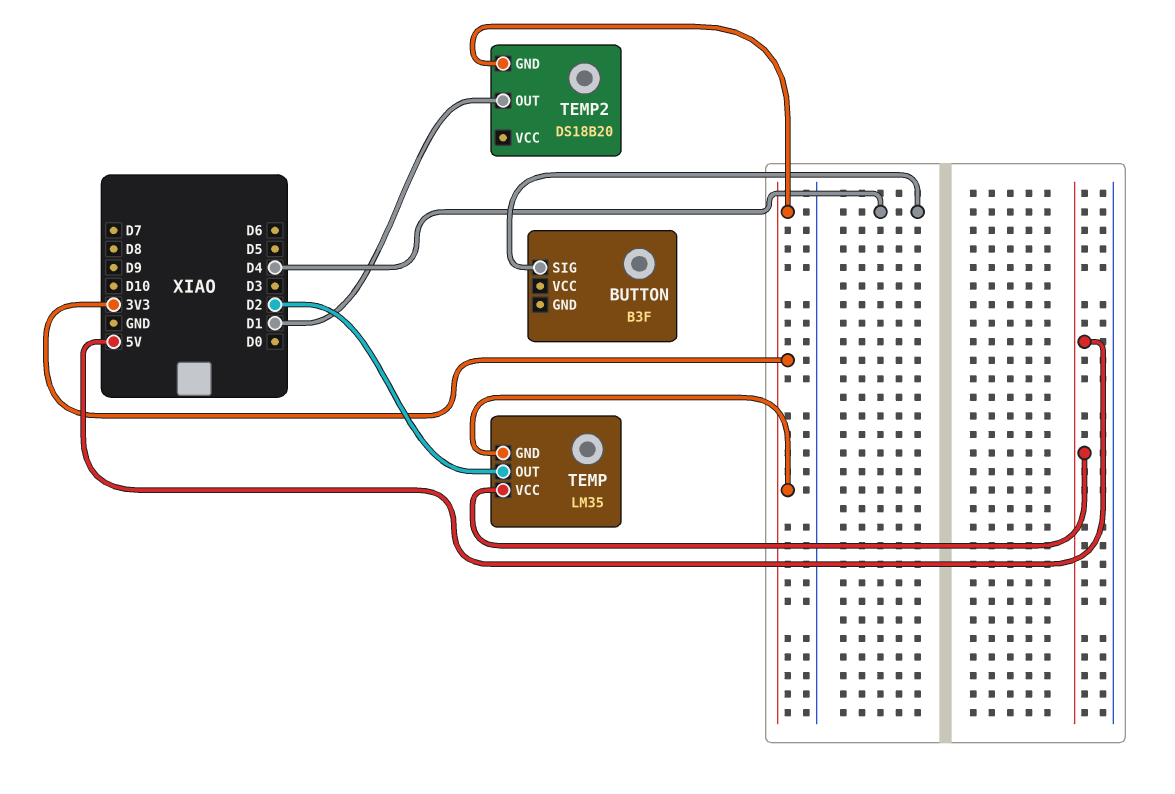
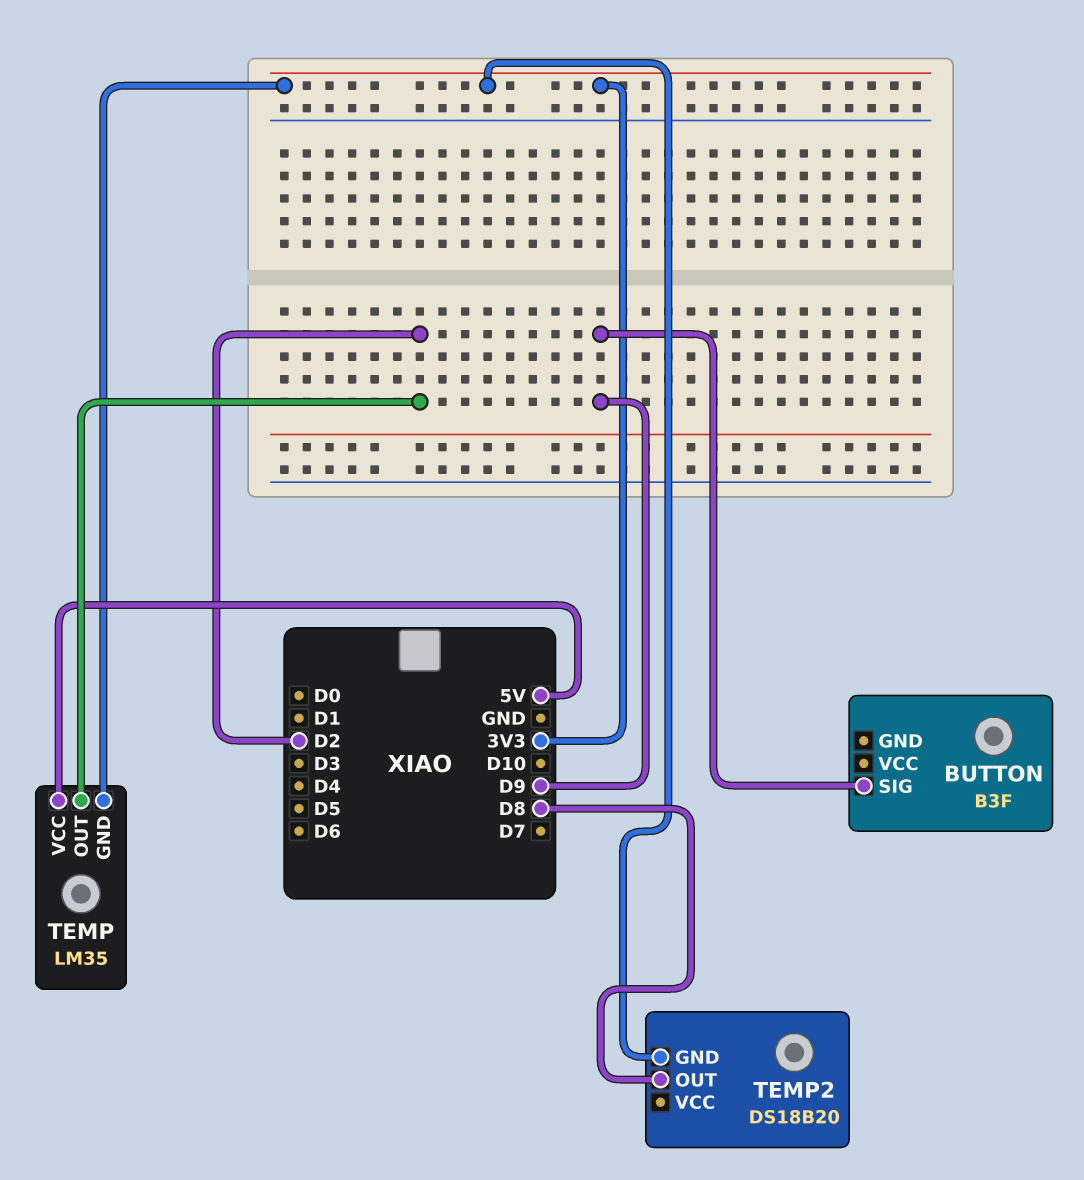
BUTTON pin SIG: D4 -> D9
TEMP2 pin OUT: D1 -> D8

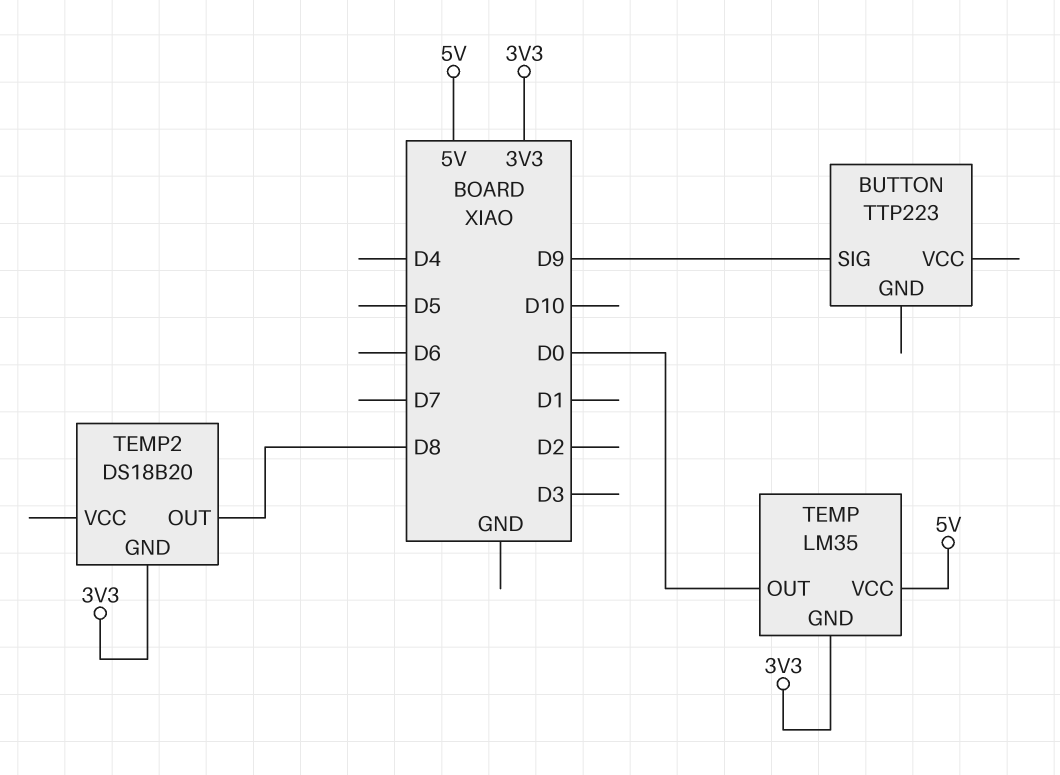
BUTTON: B3F -> TTP223
TEMP pin OUT: D2 -> D0

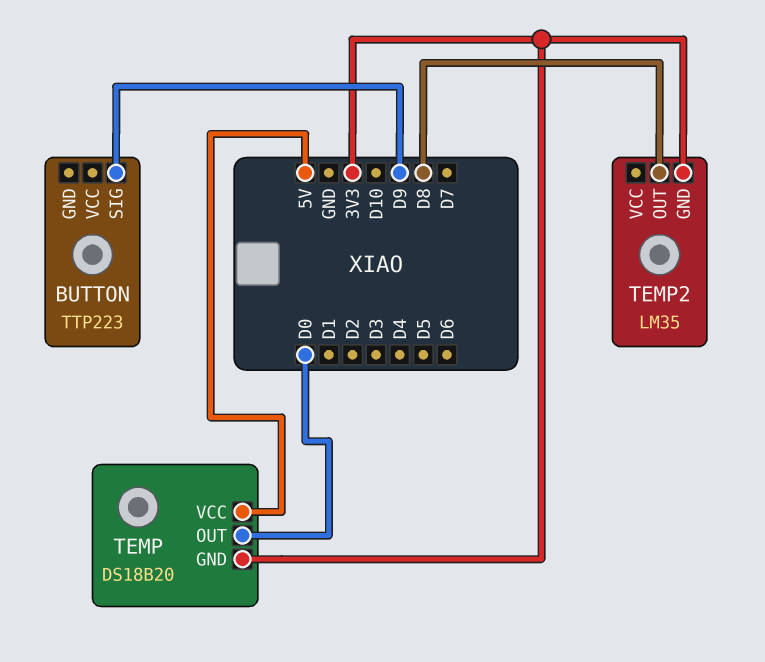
TEMP: LM35 -> DS18B20
TEMP2: DS18B20 -> LM35

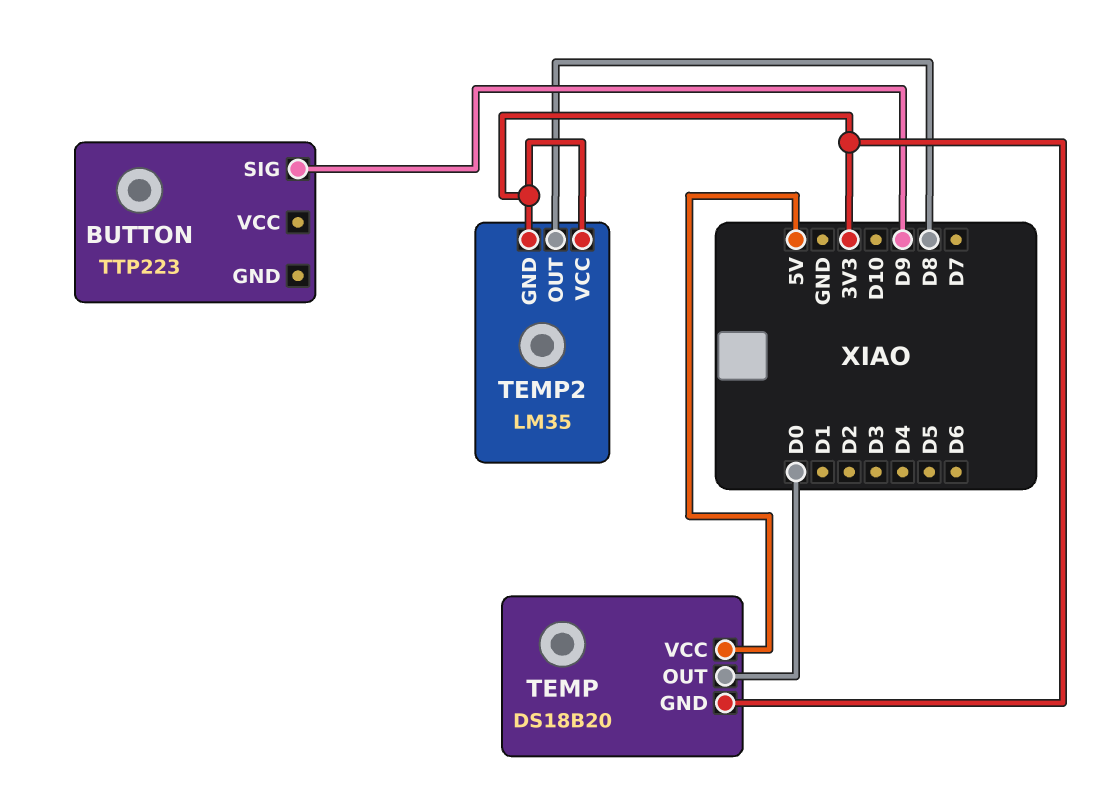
TEMP2 pin VCC: none -> 3V3

